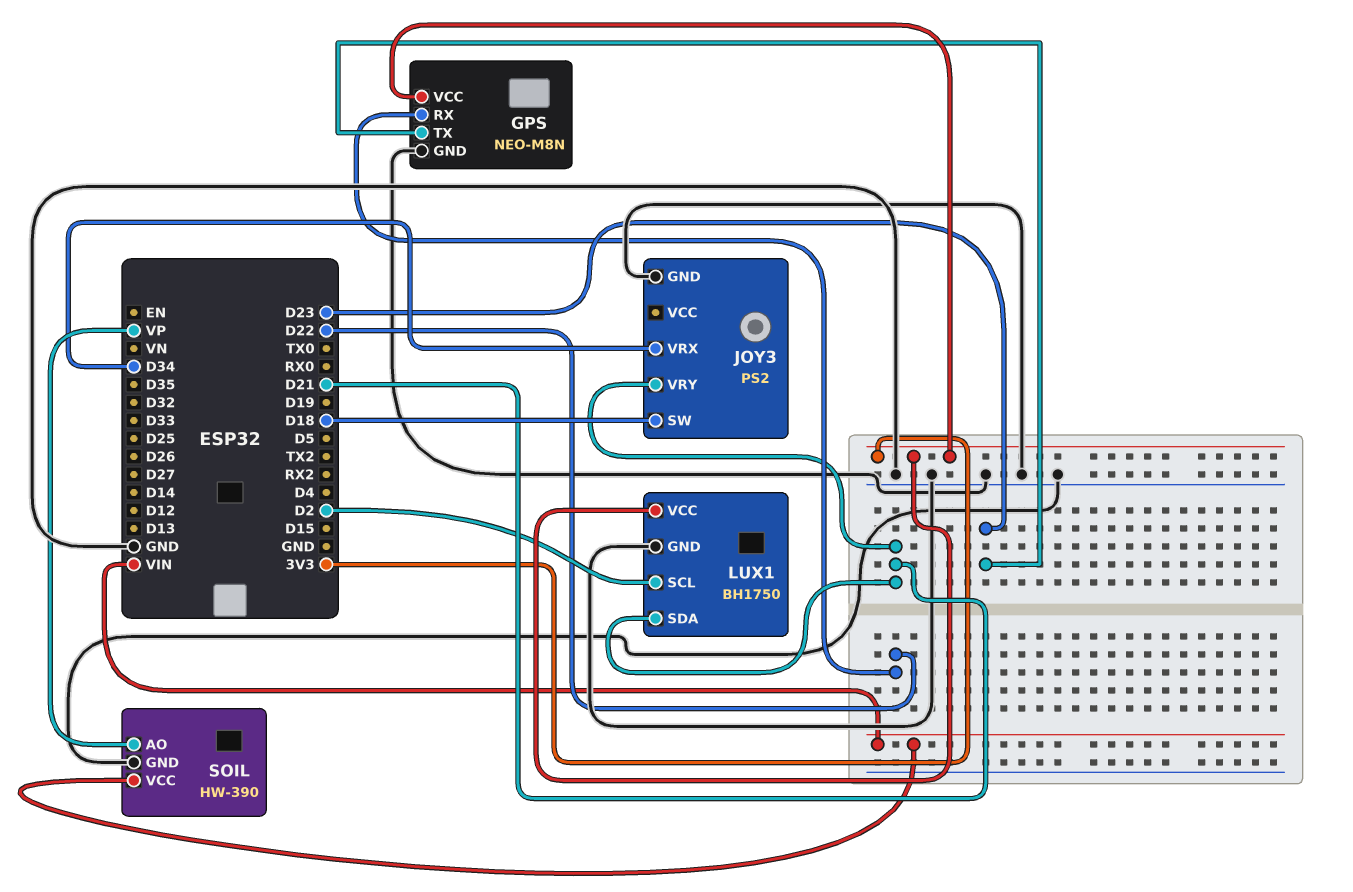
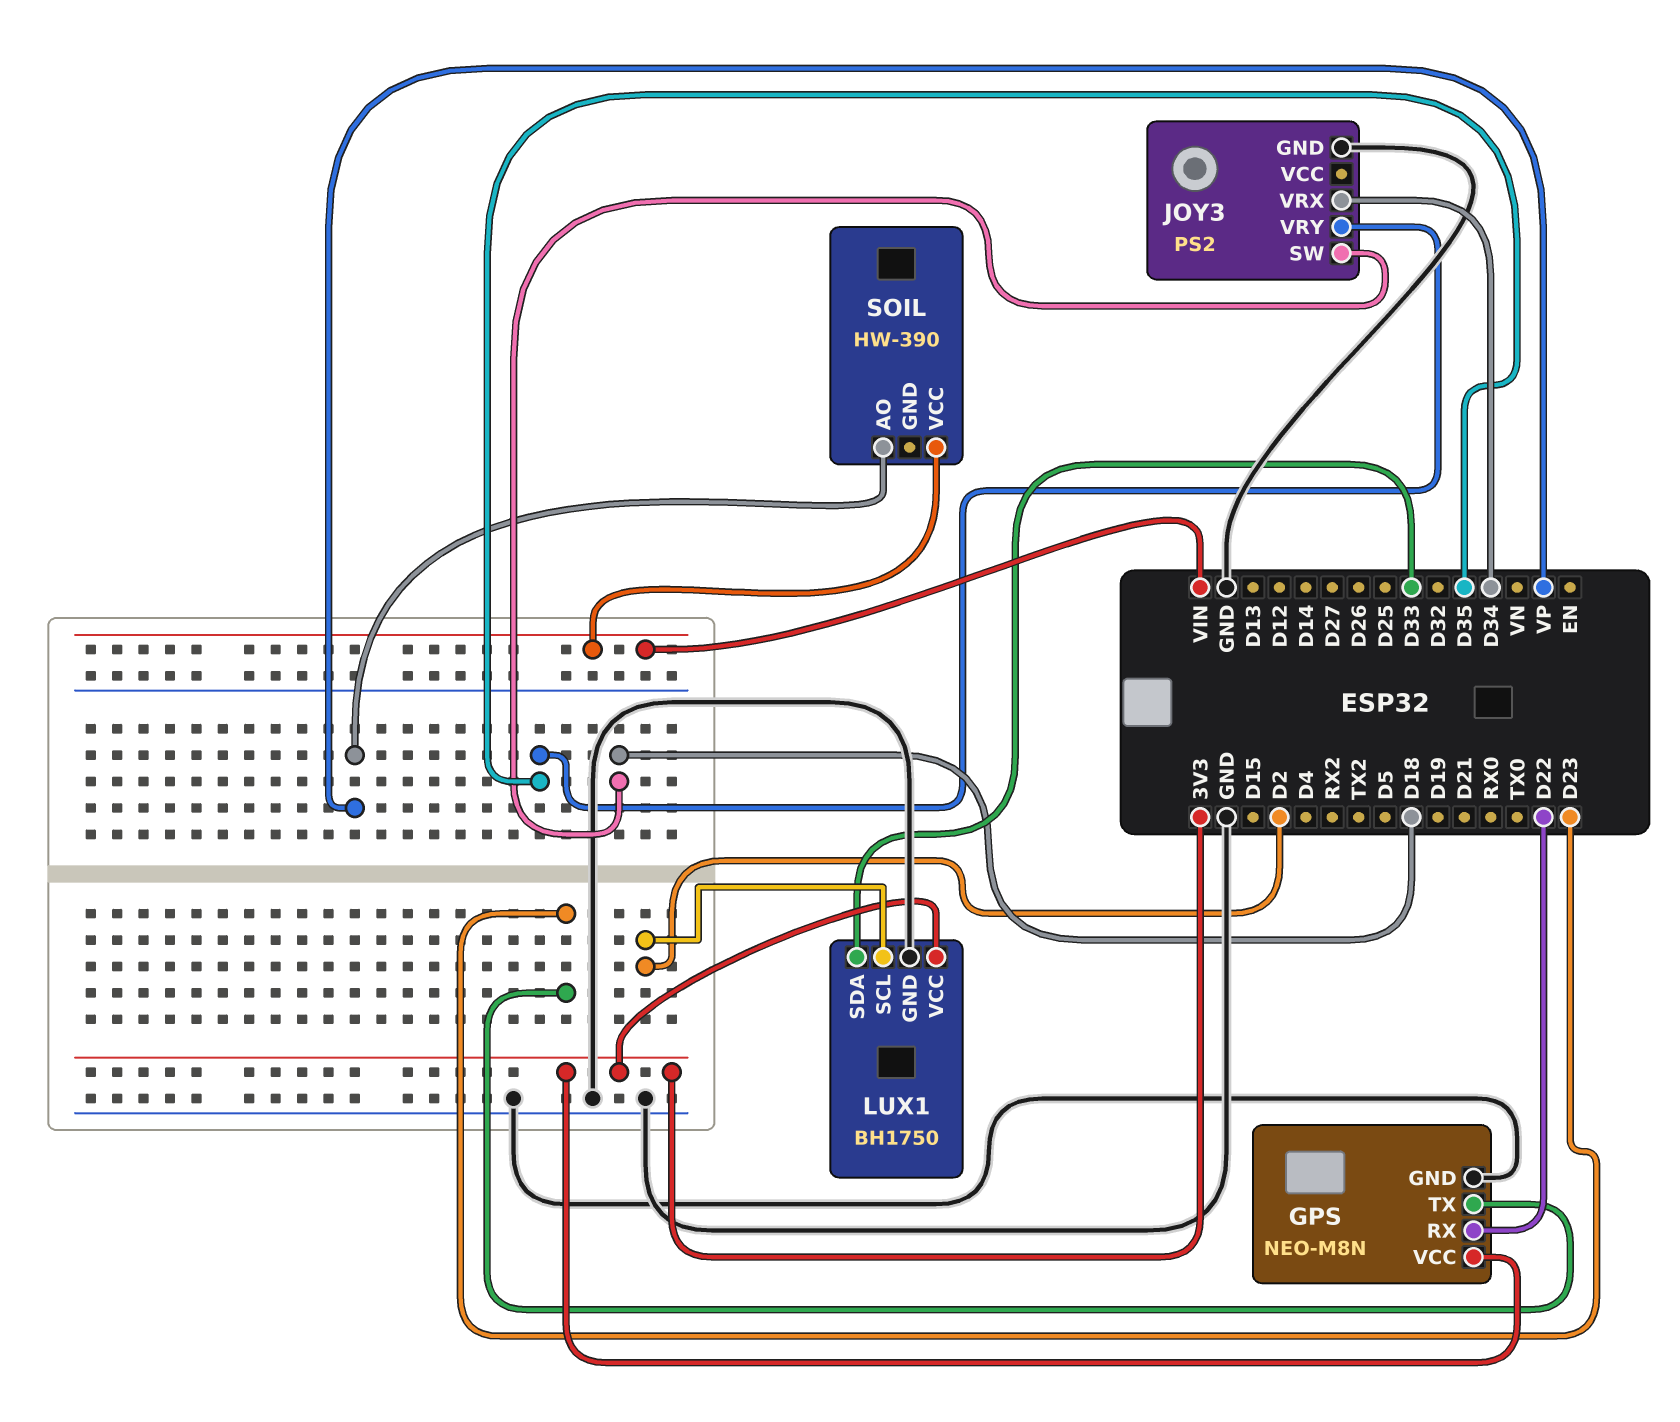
JOY3 pin VRY: D21 -> D35
LUX1 pin SDA: D21 -> D33
SOIL pin GND: GND -> none

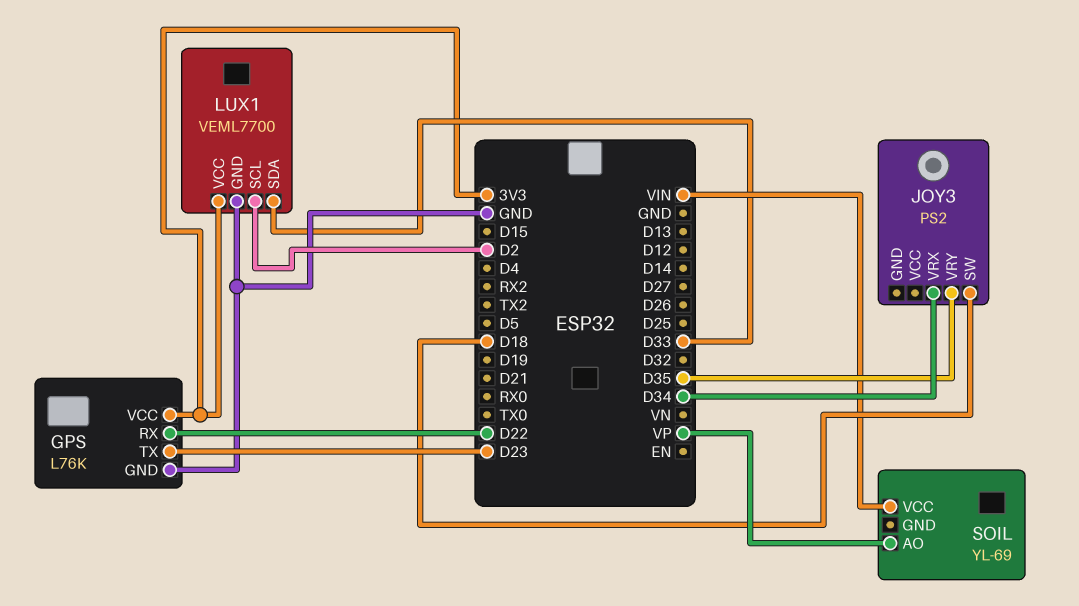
GPS: NEO-M8N -> L76K
JOY3 pin GND: GND -> none
LUX1: BH1750 -> VEML7700
SOIL: HW-390 -> YL-69

